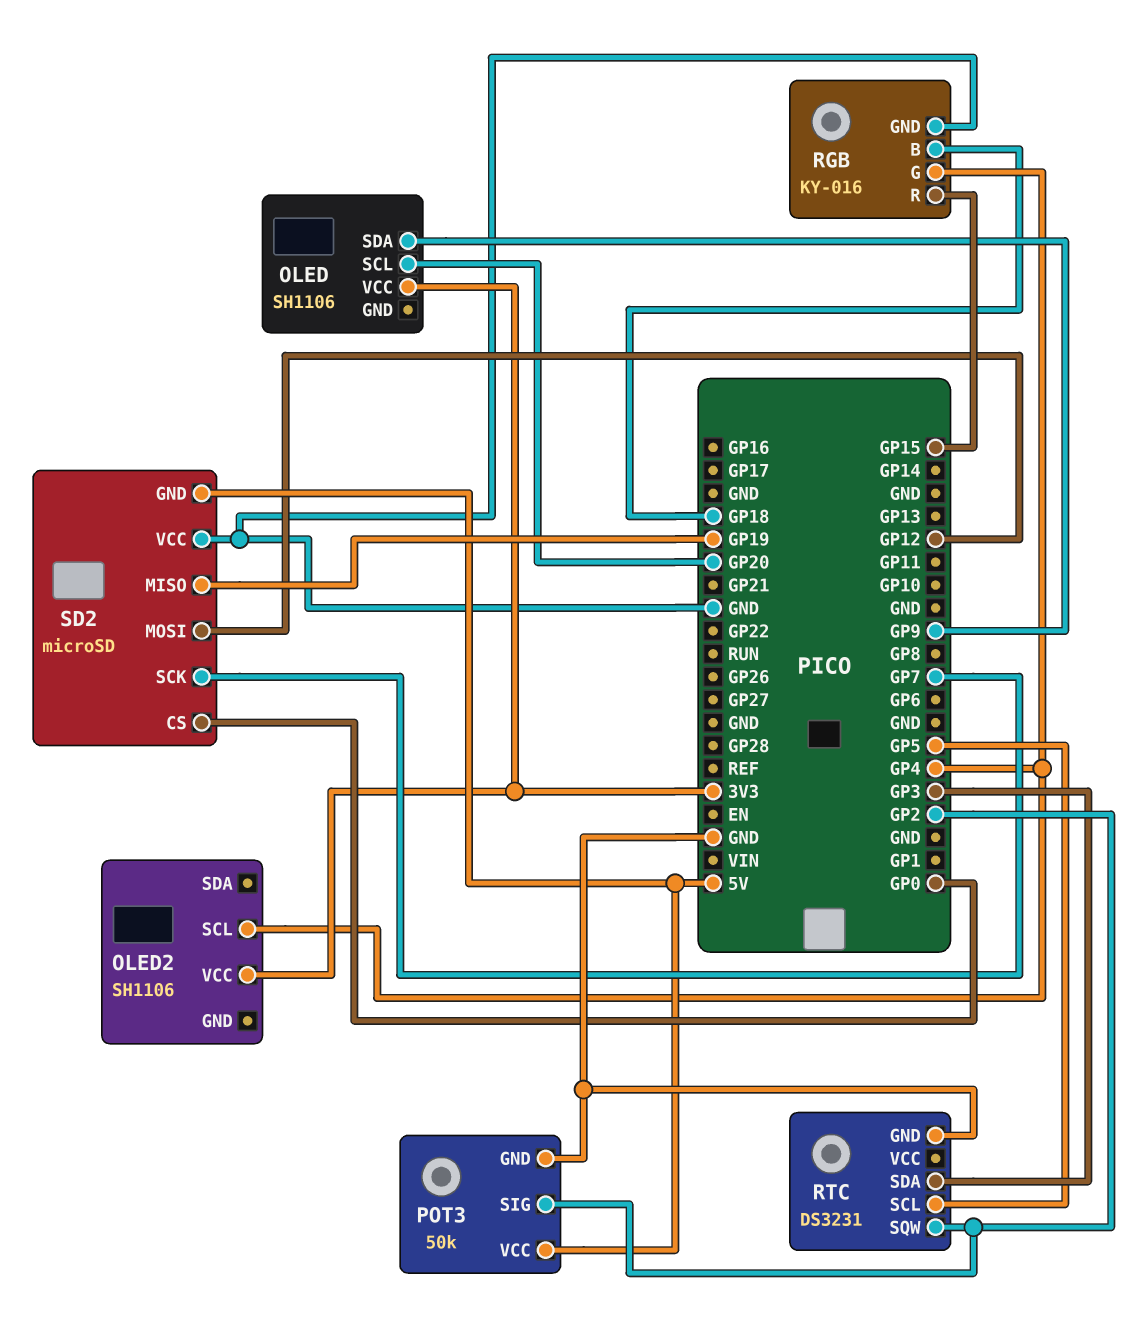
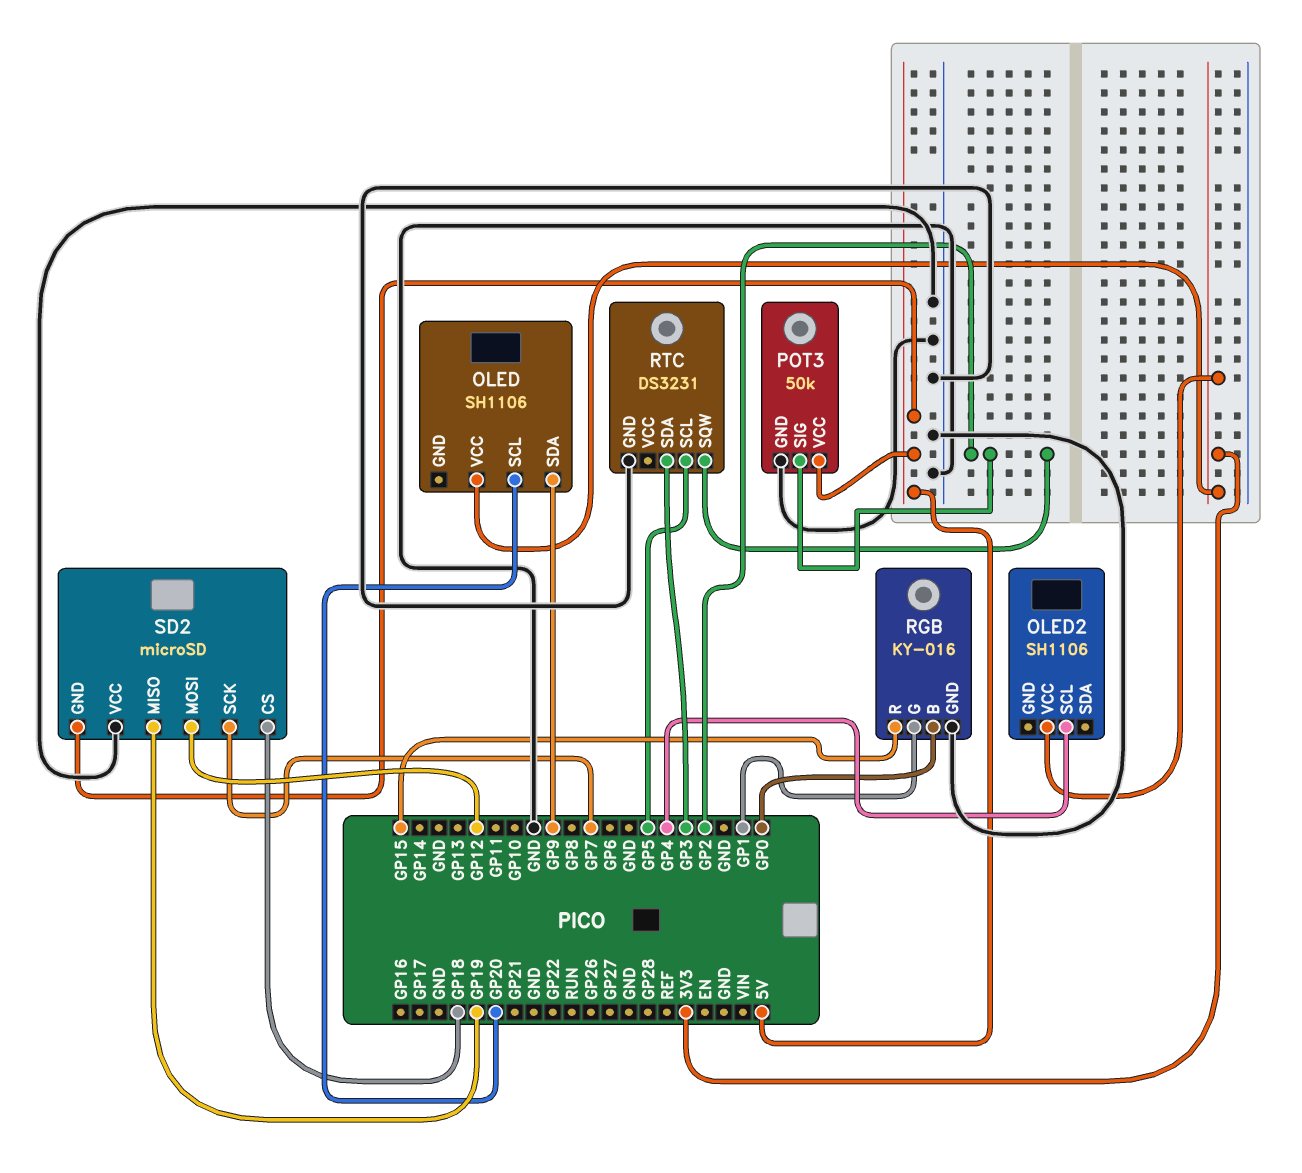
RGB pin B: GP18 -> GP0
RGB pin G: GP4 -> GP1
SD2 pin CS: GP0 -> GP18

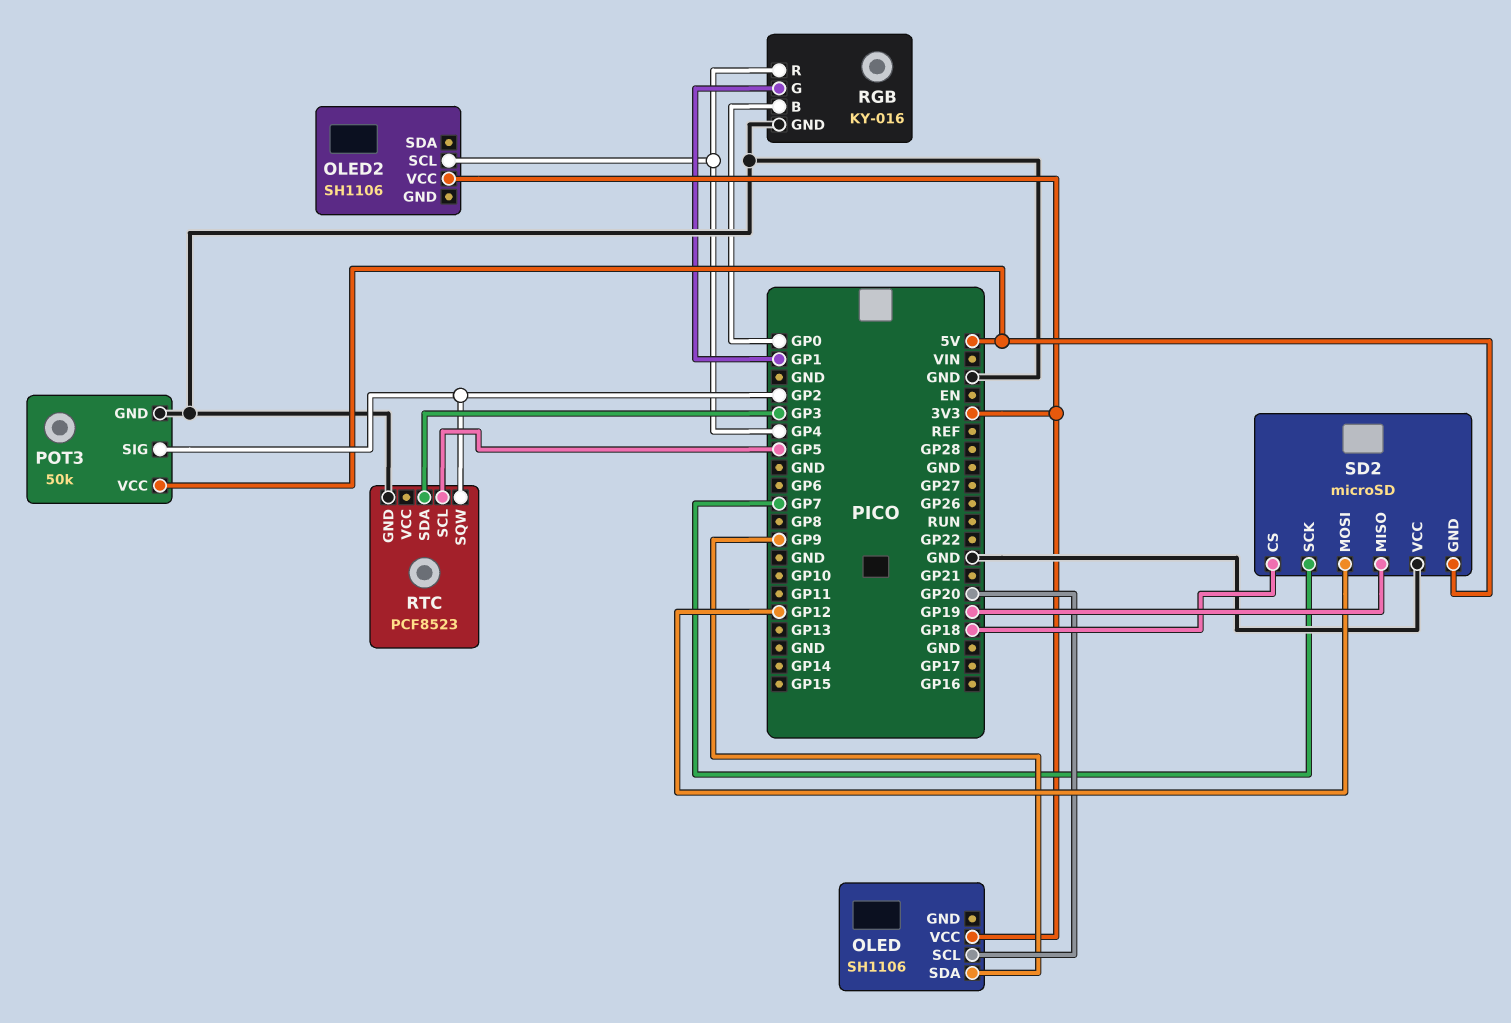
RGB pin R: GP15 -> GP4
RTC: DS3231 -> PCF8523

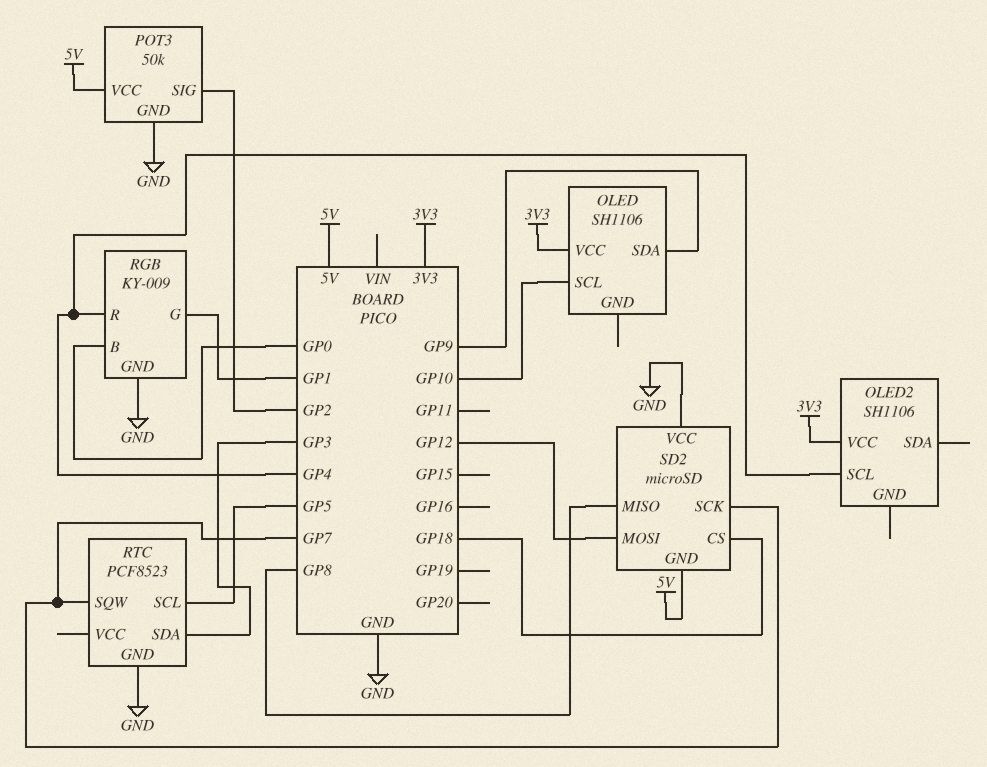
OLED pin SCL: GP20 -> GP10
RGB: KY-016 -> KY-009
RTC pin SQW: GP2 -> GP7
SD2 pin MISO: GP19 -> GP8

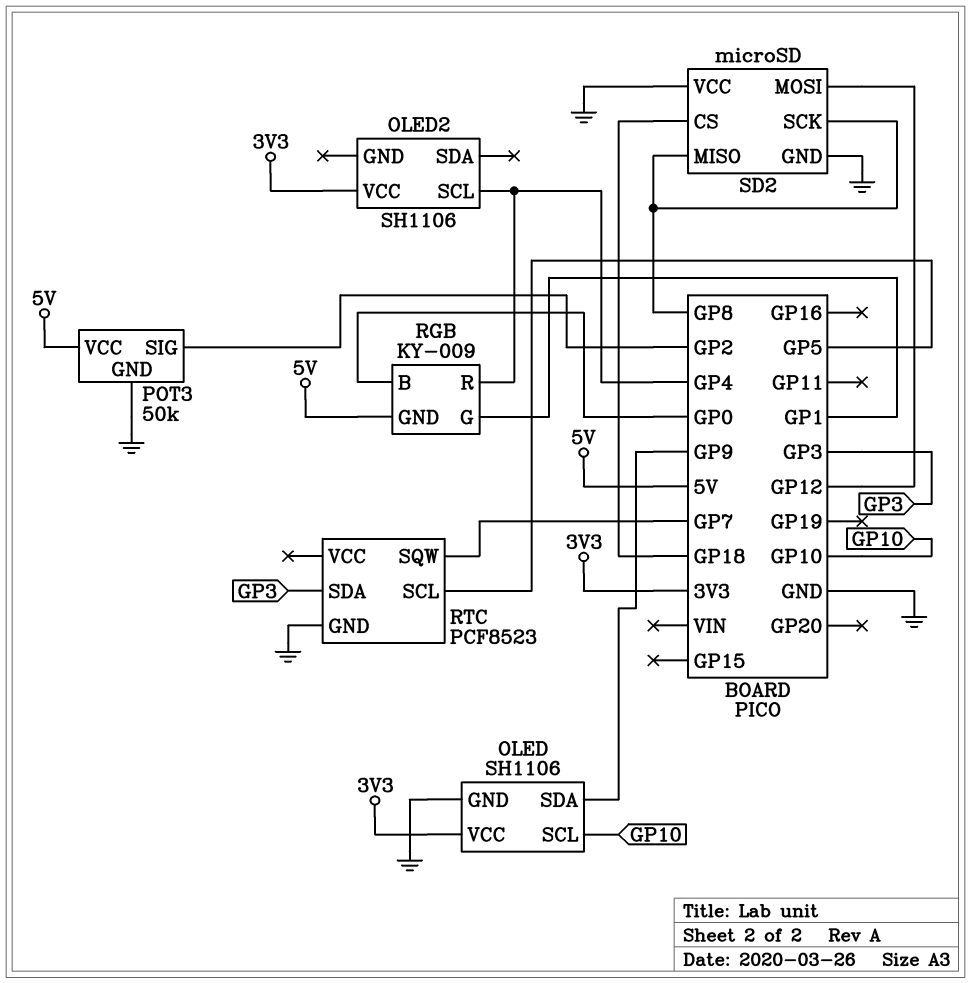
OLED pin GND: none -> GND
RGB pin GND: GND -> 5V
SD2 pin GND: 5V -> GND
SD2 pin SCK: GP7 -> GP8

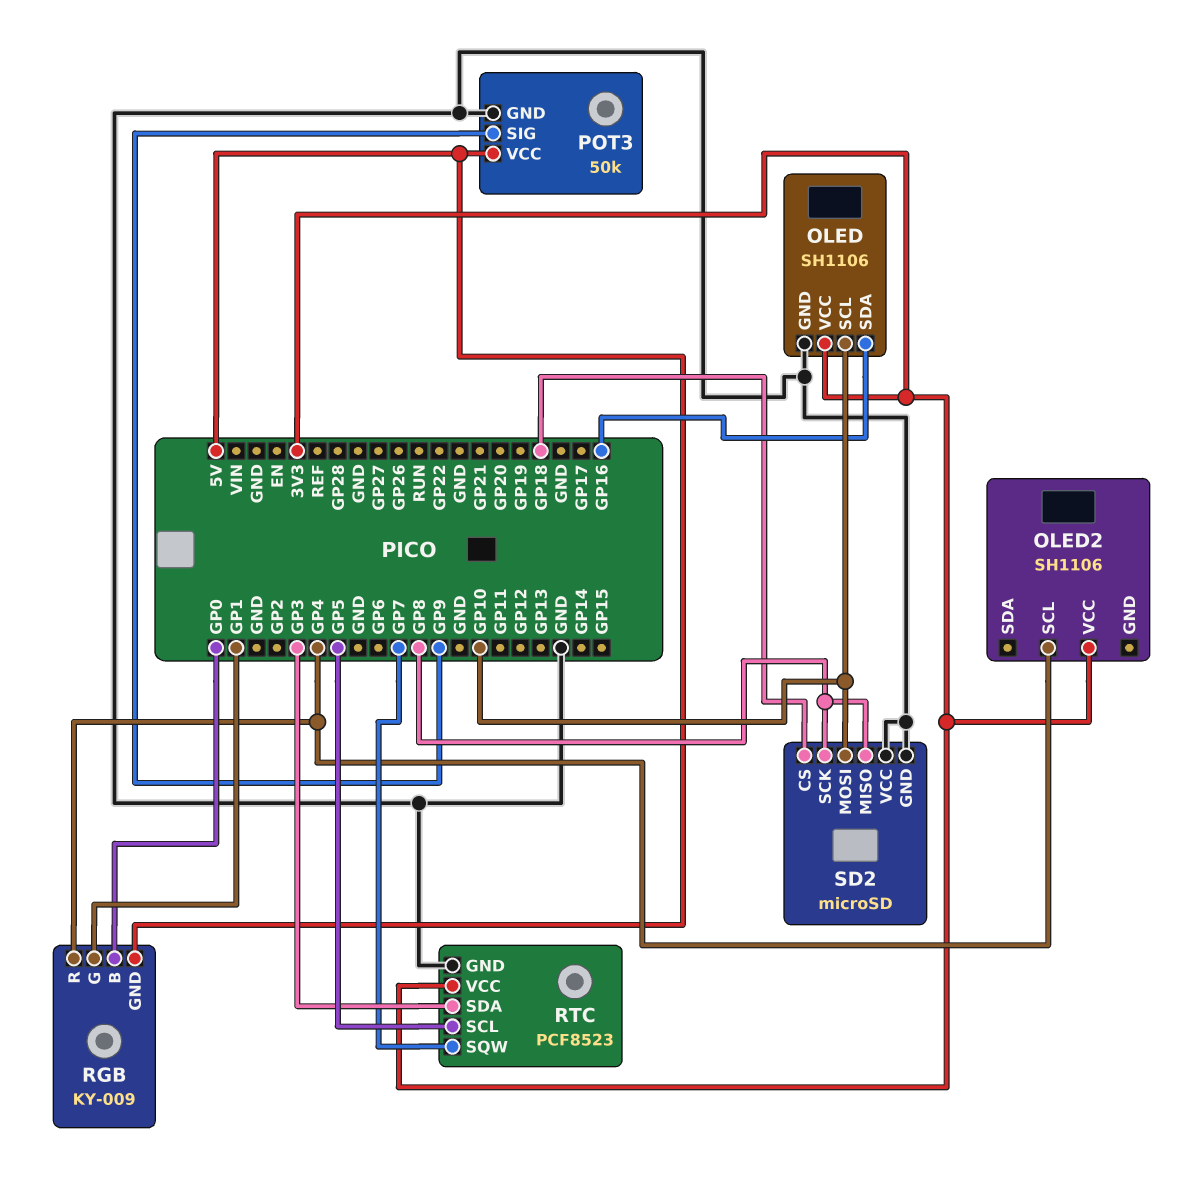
OLED pin SDA: GP9 -> GP16
POT3 pin SIG: GP2 -> GP9
RTC pin VCC: none -> 3V3
SD2 pin MOSI: GP12 -> GP10

